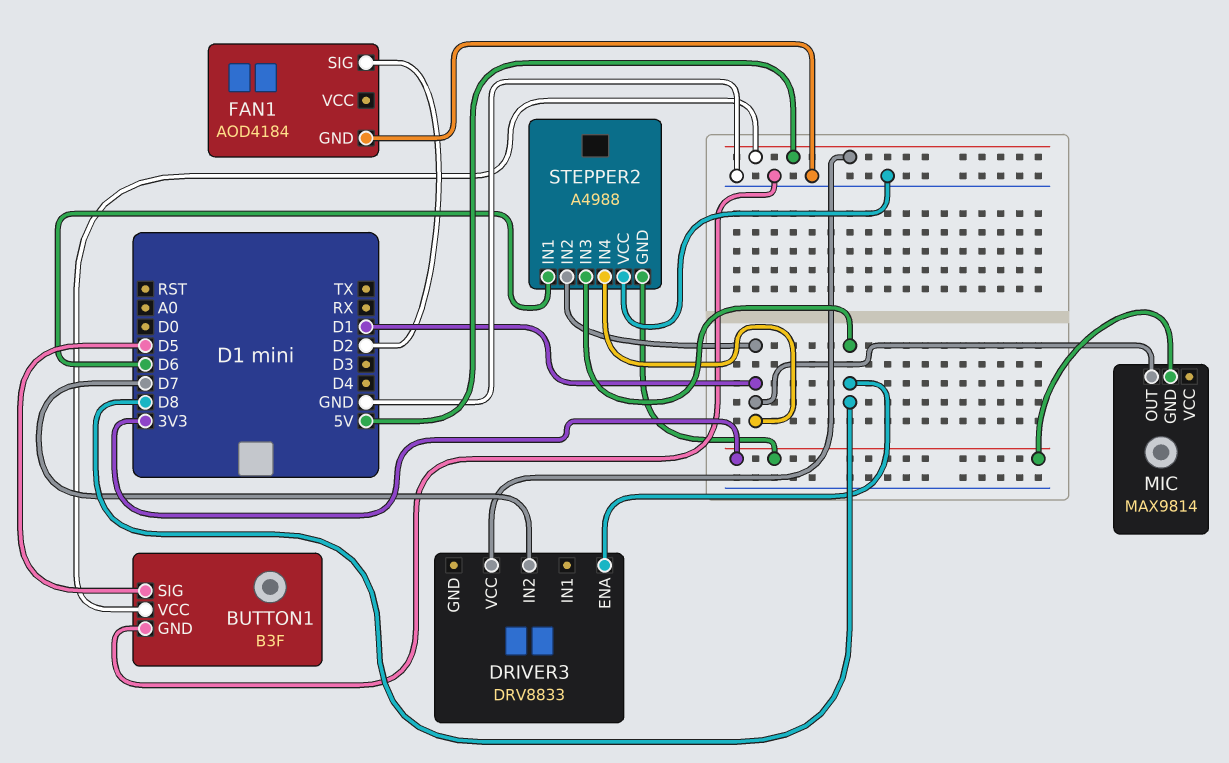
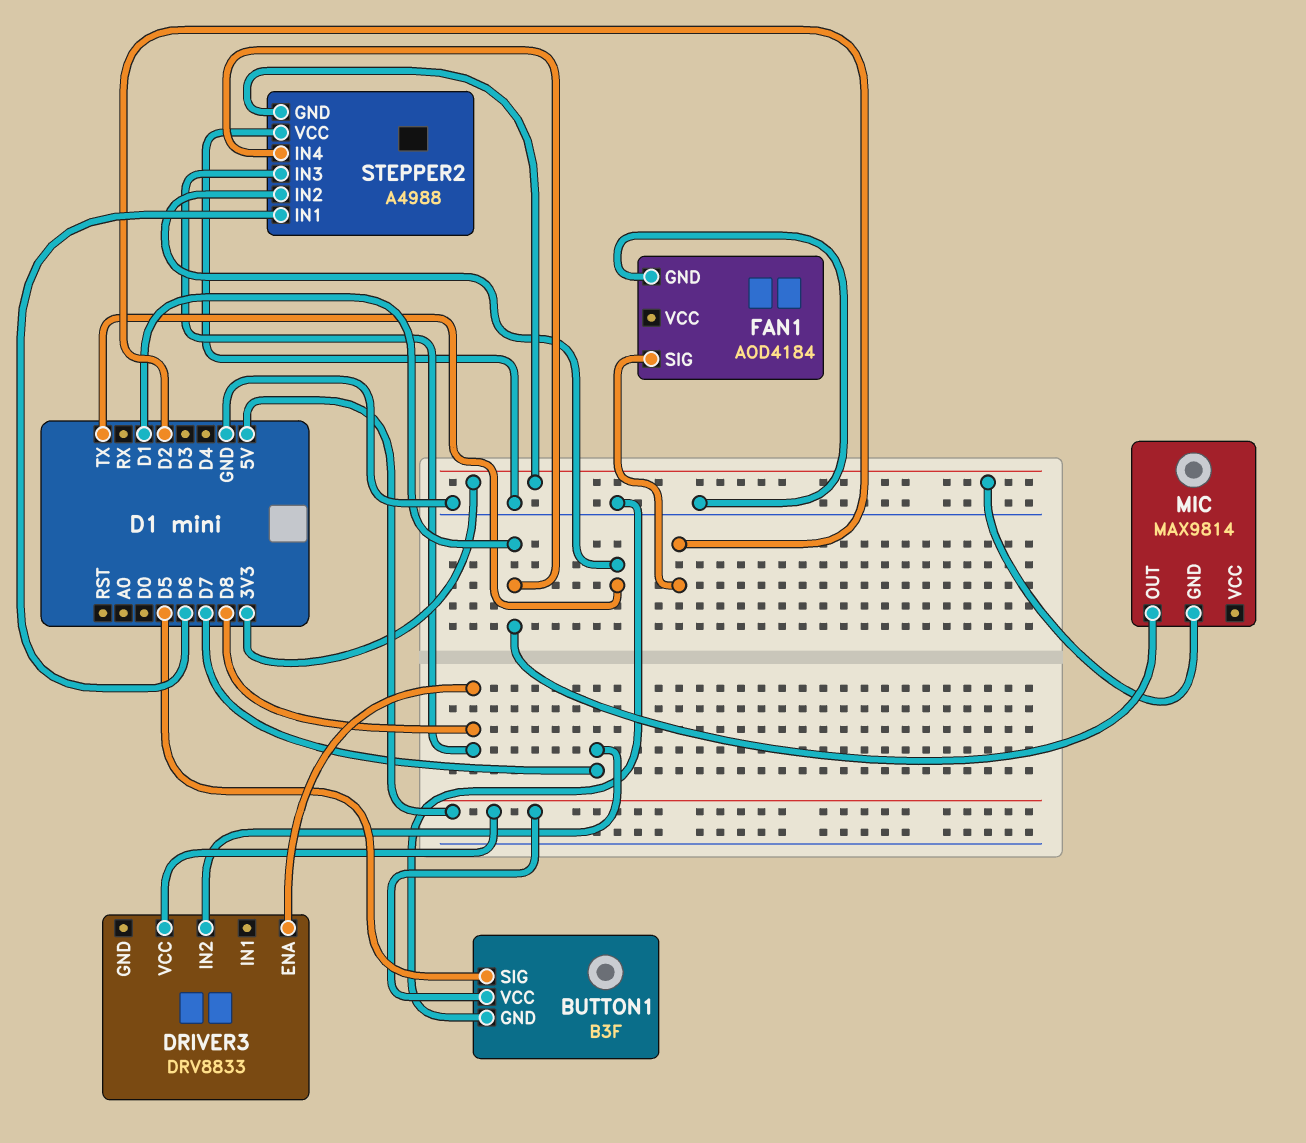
STEPPER2 pin IN2: D1 -> TX

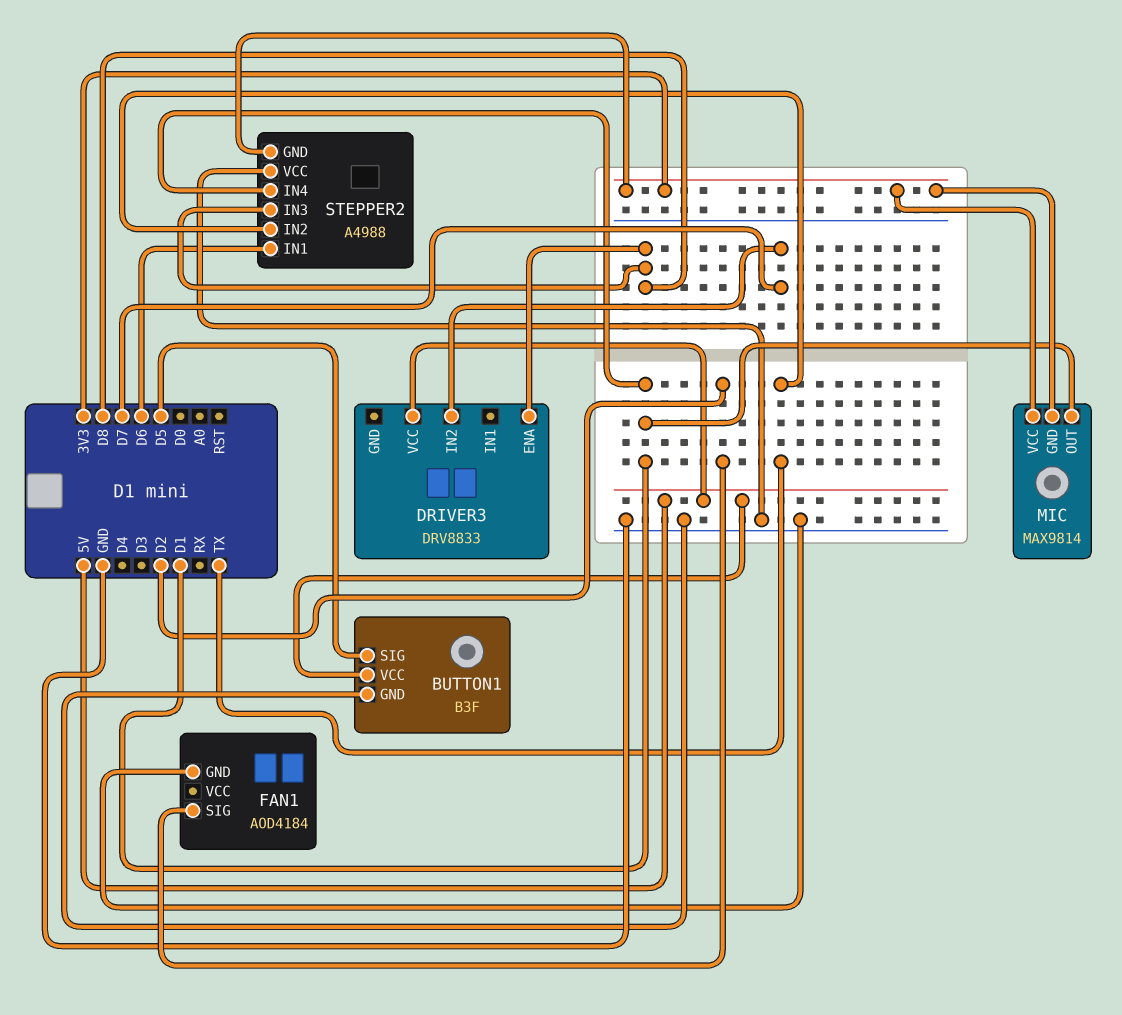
MIC pin VCC: none -> 3V3

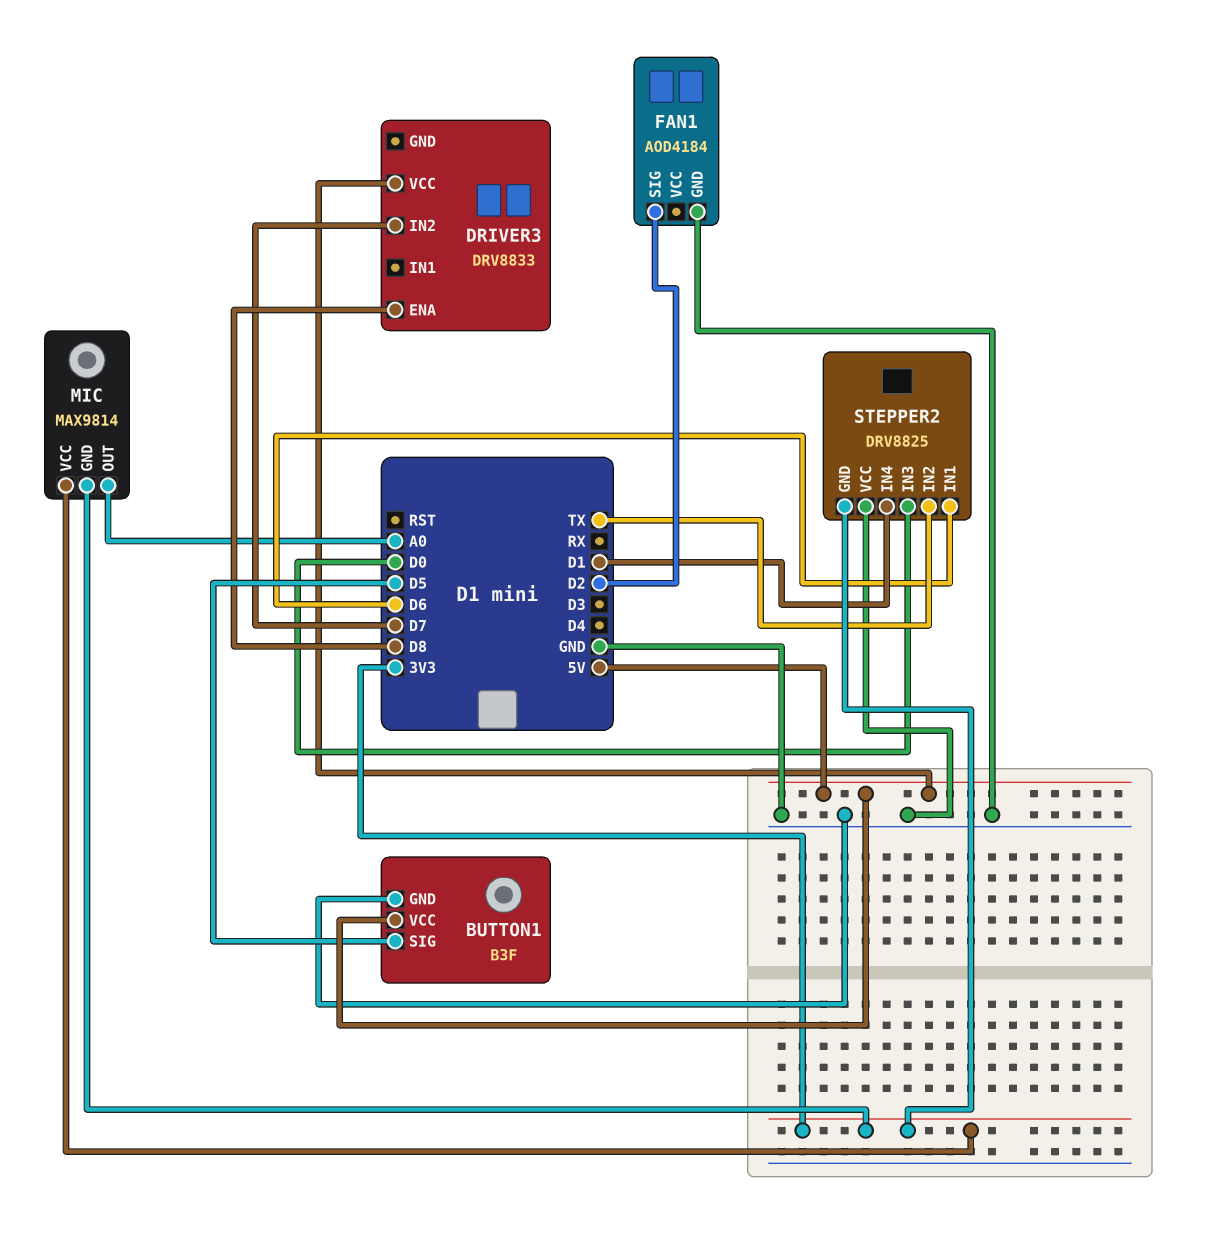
MIC pin OUT: D1 -> A0
STEPPER2: A4988 -> DRV8825
STEPPER2 pin IN3: D8 -> D0

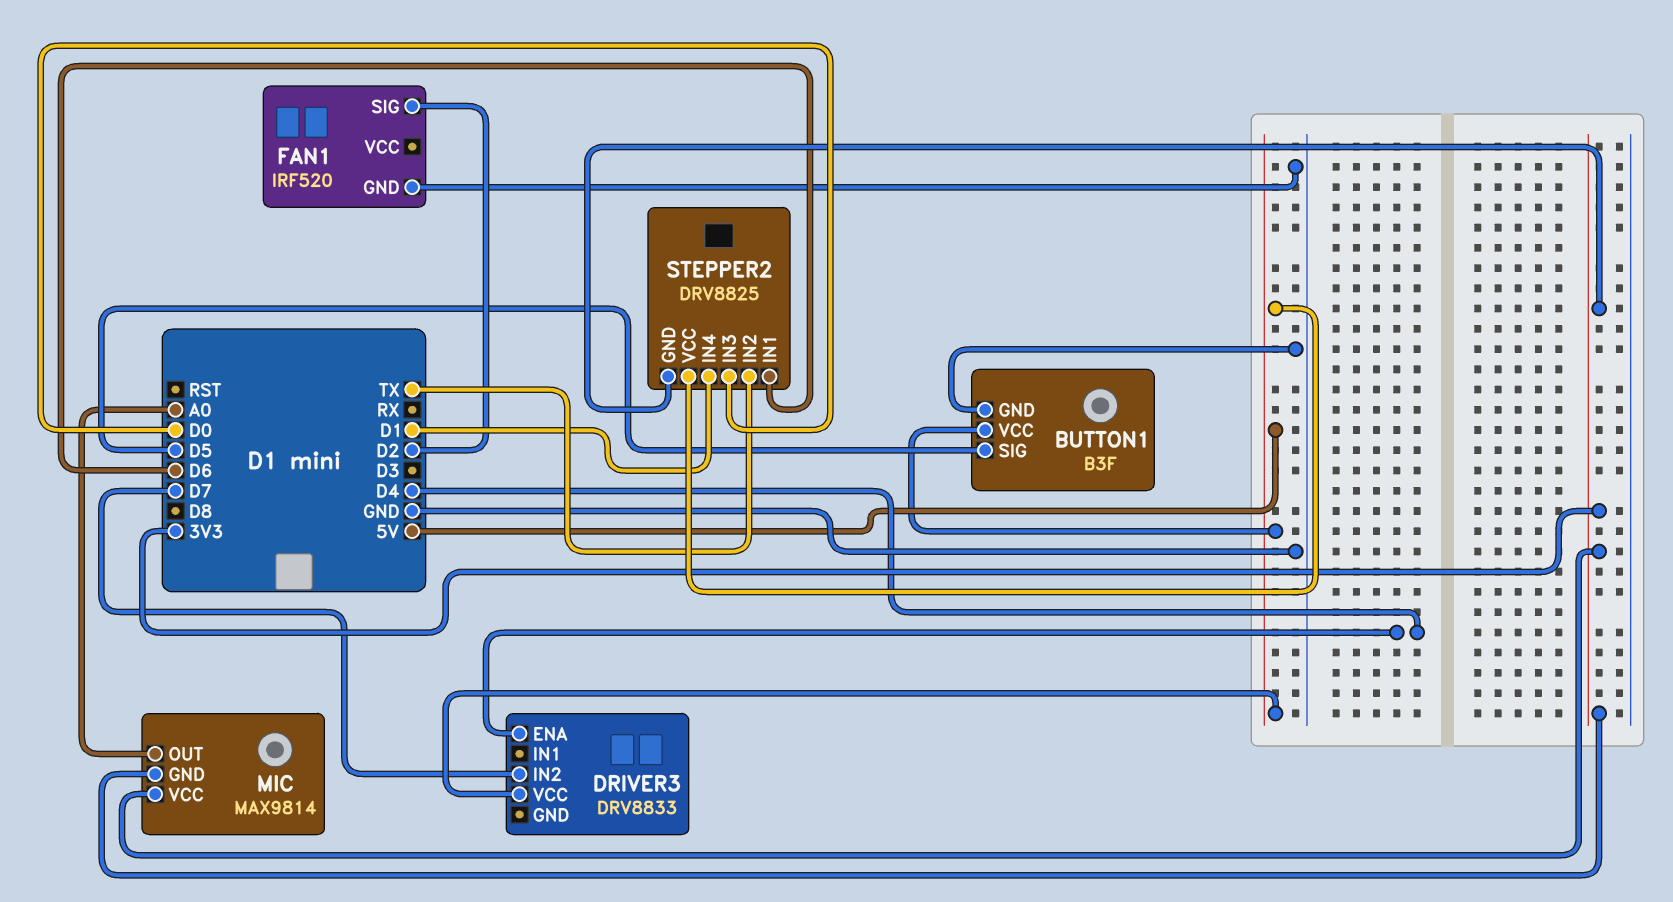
DRIVER3 pin ENA: D8 -> D4
FAN1: AOD4184 -> IRF520
STEPPER2 pin VCC: GND -> 5V

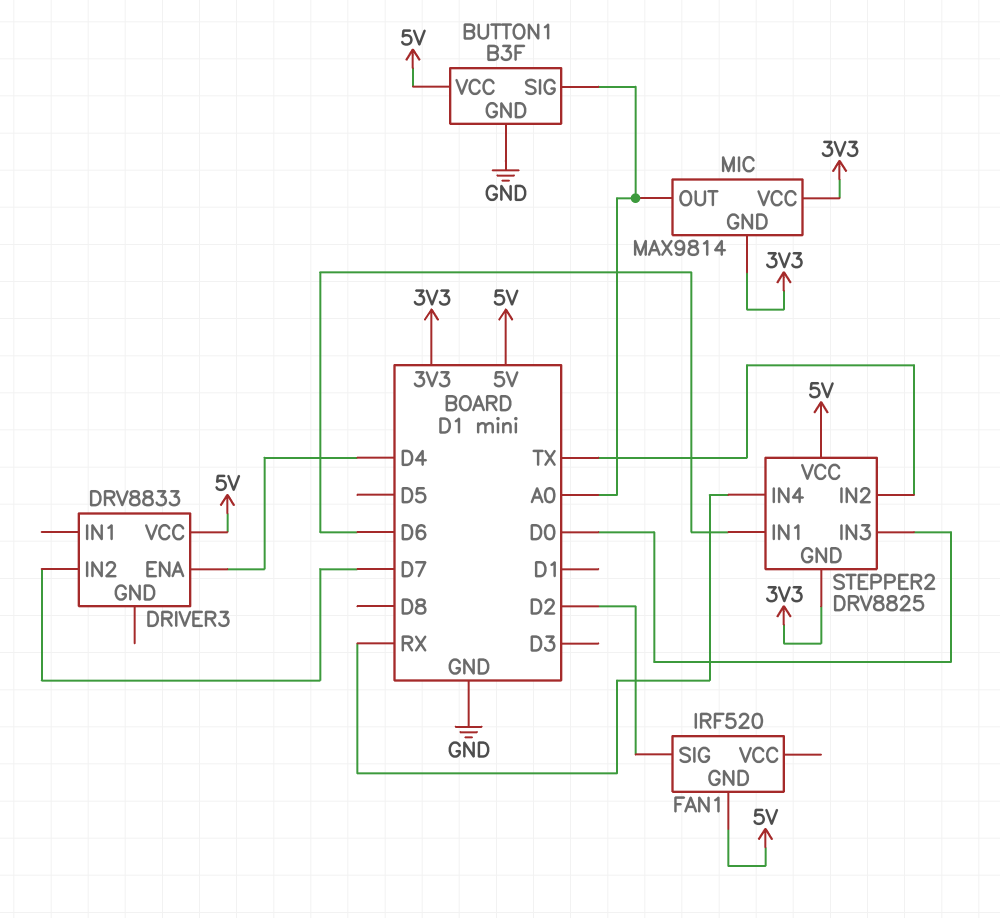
BUTTON1 pin SIG: D5 -> A0
FAN1 pin GND: GND -> 5V
STEPPER2 pin IN4: D1 -> RX

